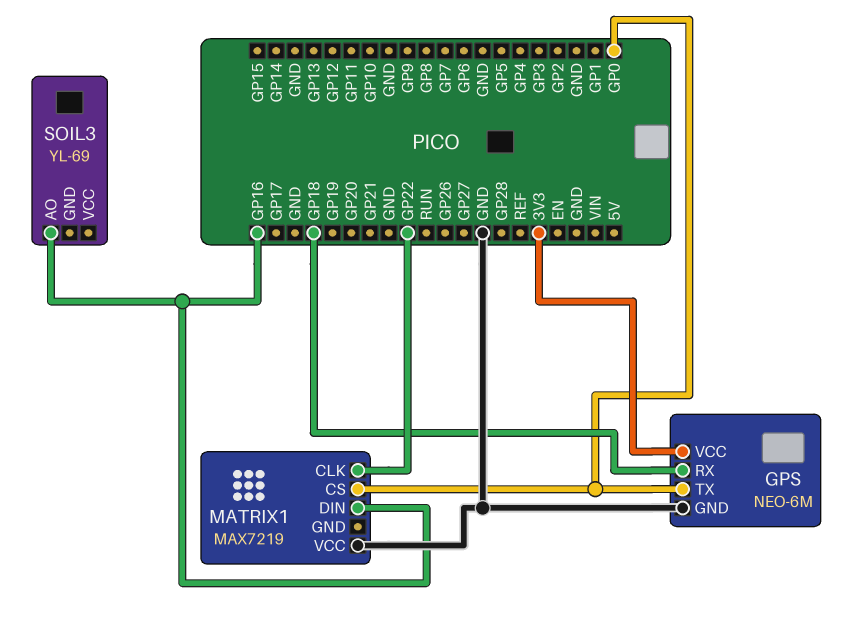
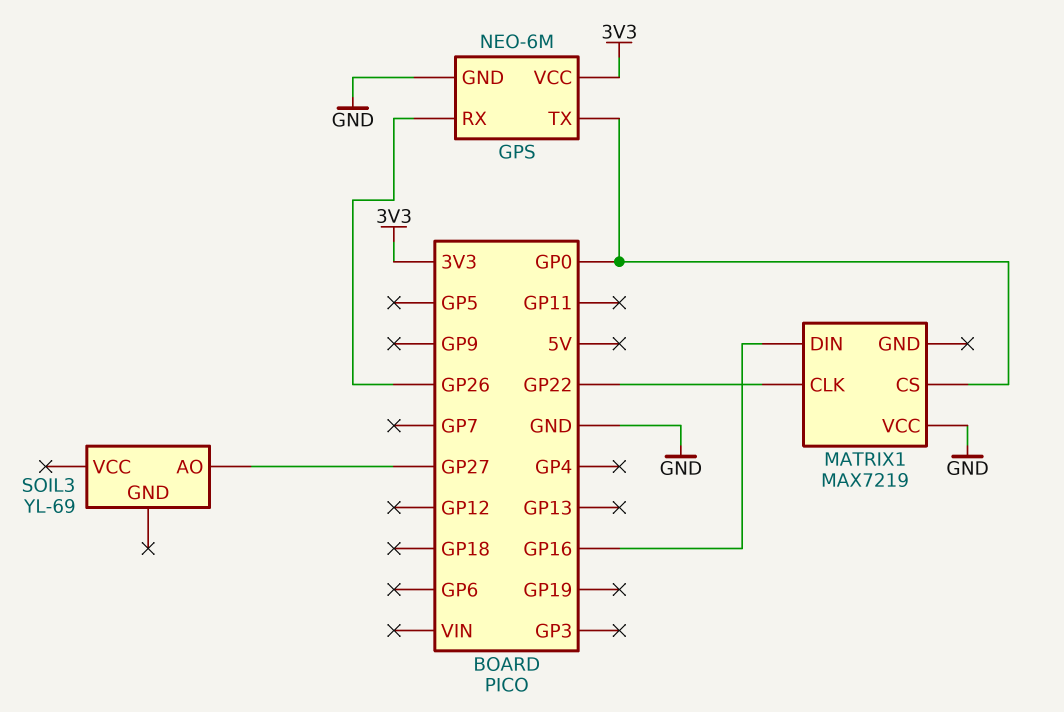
GPS pin RX: GP18 -> GP26
SOIL3 pin AO: GP16 -> GP27

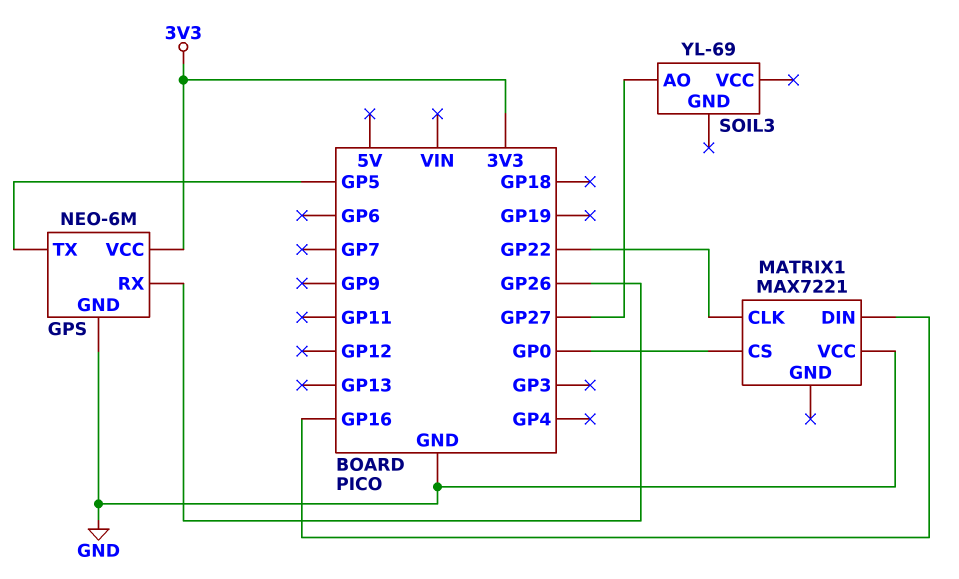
GPS pin TX: GP0 -> GP5
MATRIX1: MAX7219 -> MAX7221

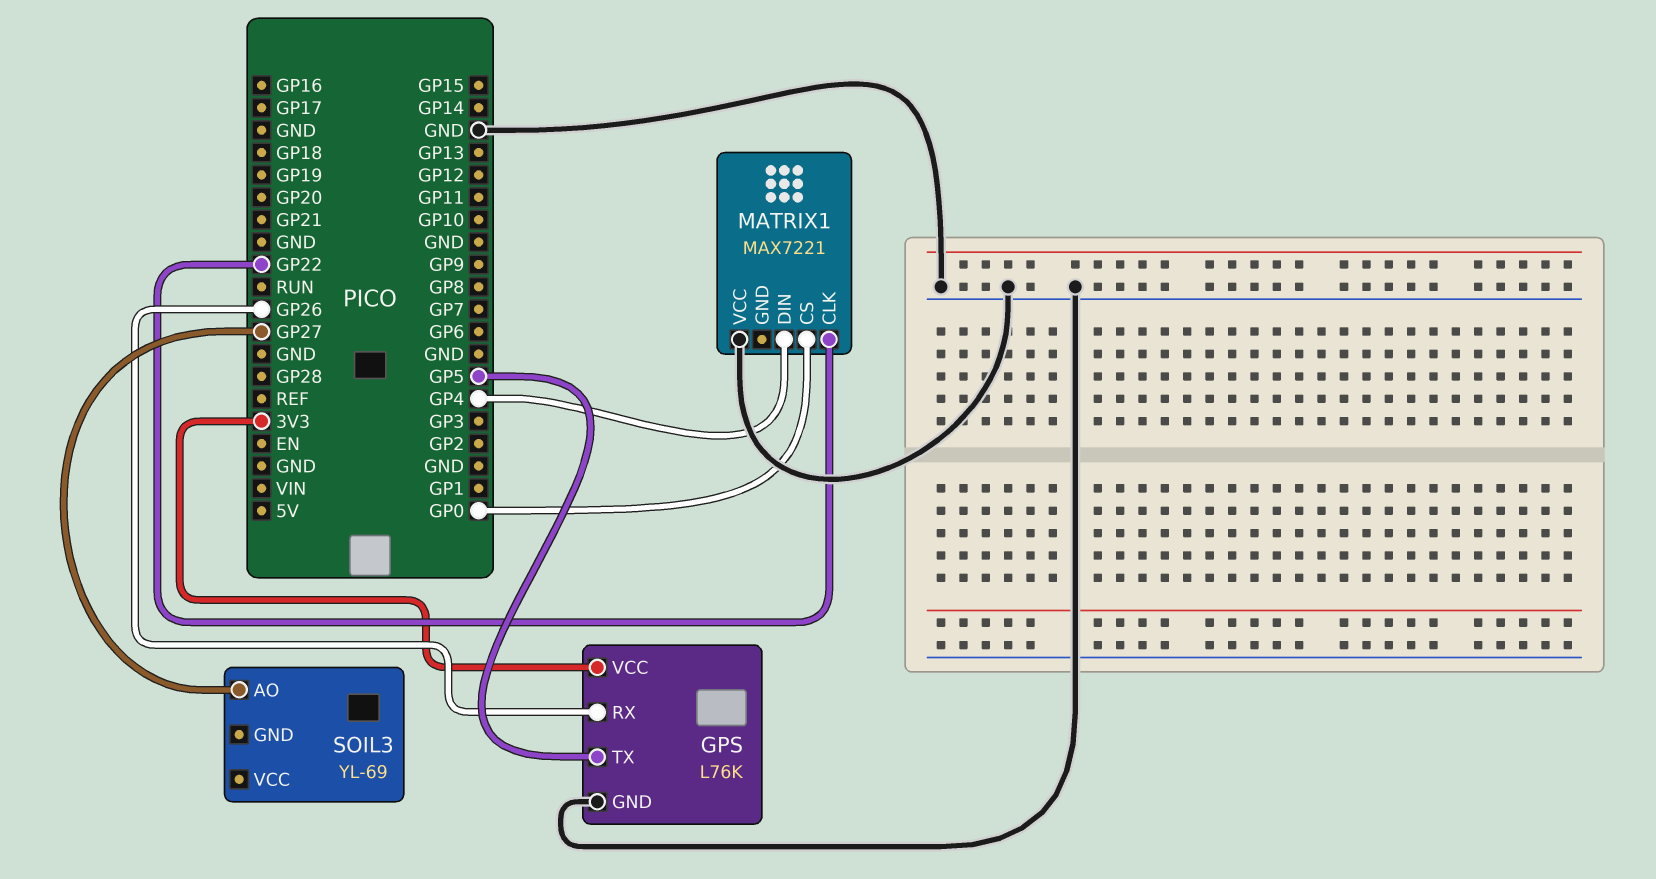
GPS: NEO-6M -> L76K
MATRIX1 pin DIN: GP16 -> GP4

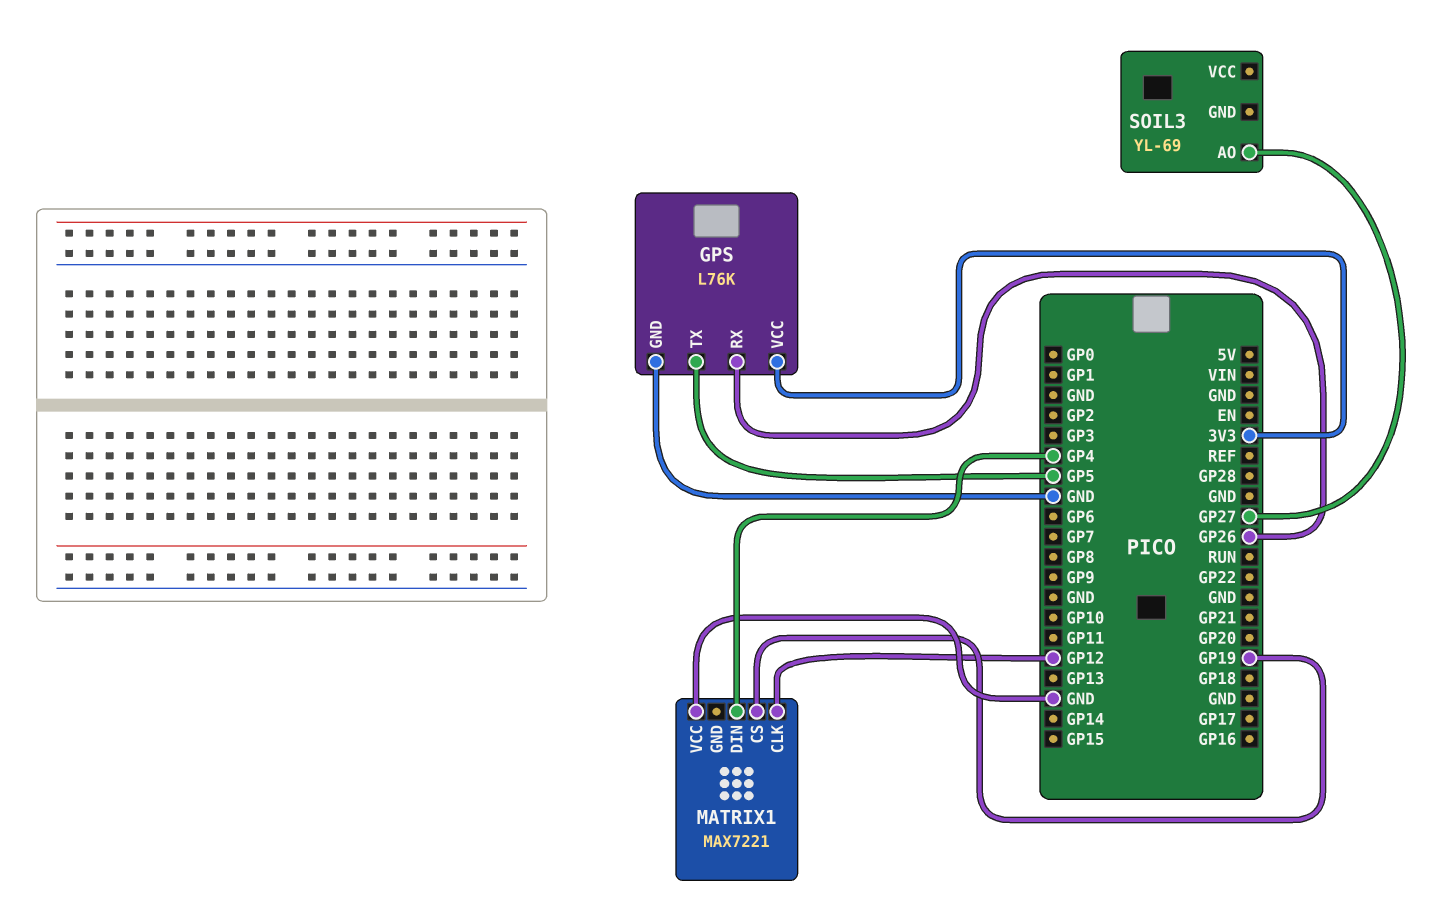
MATRIX1 pin CLK: GP22 -> GP12
MATRIX1 pin CS: GP0 -> GP19

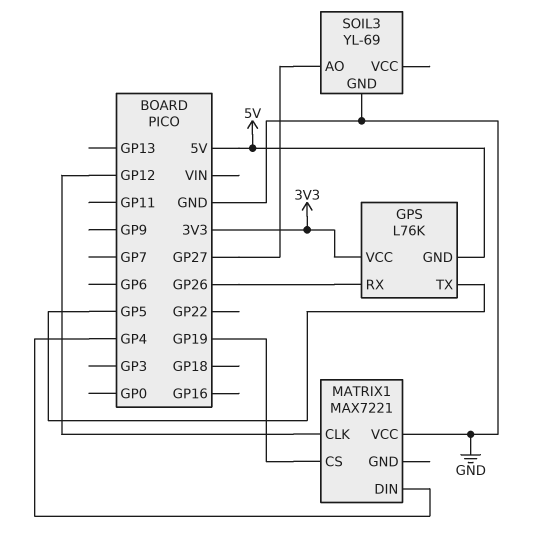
GPS pin GND: GND -> 5V
SOIL3 pin GND: none -> GND

